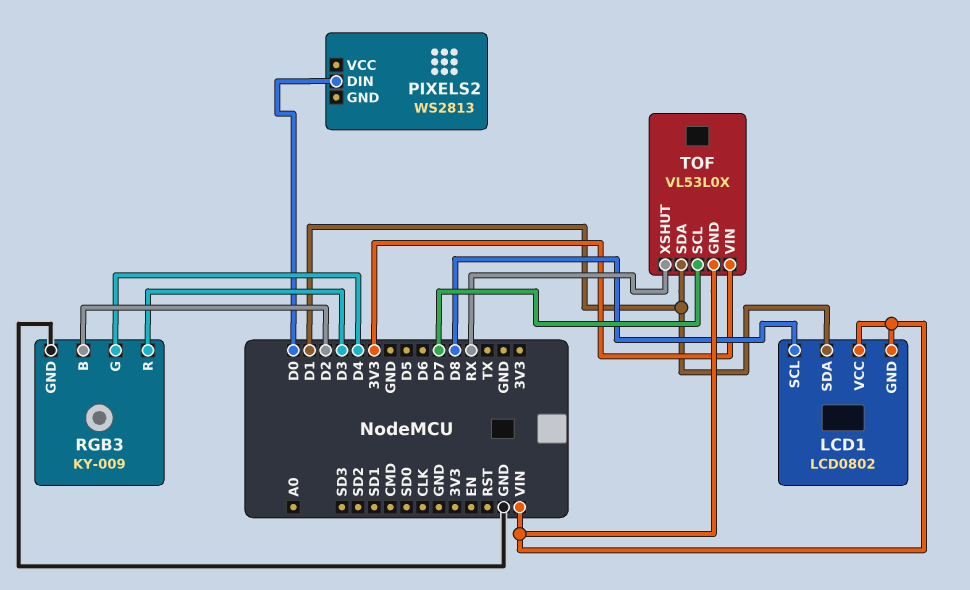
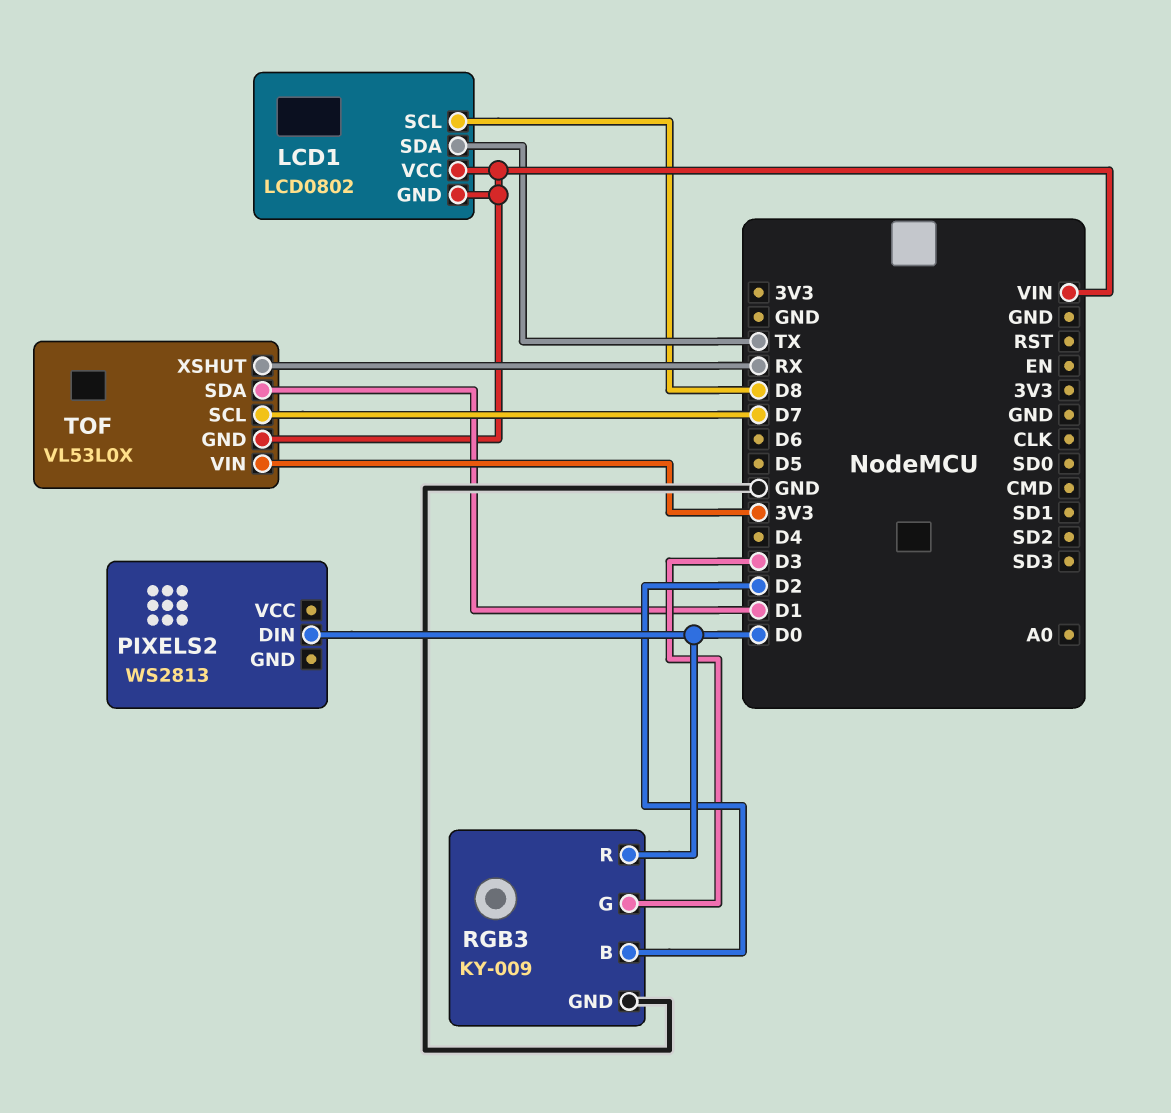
LCD1 pin SDA: D1 -> TX
RGB3 pin G: D4 -> D3
RGB3 pin R: D3 -> D0

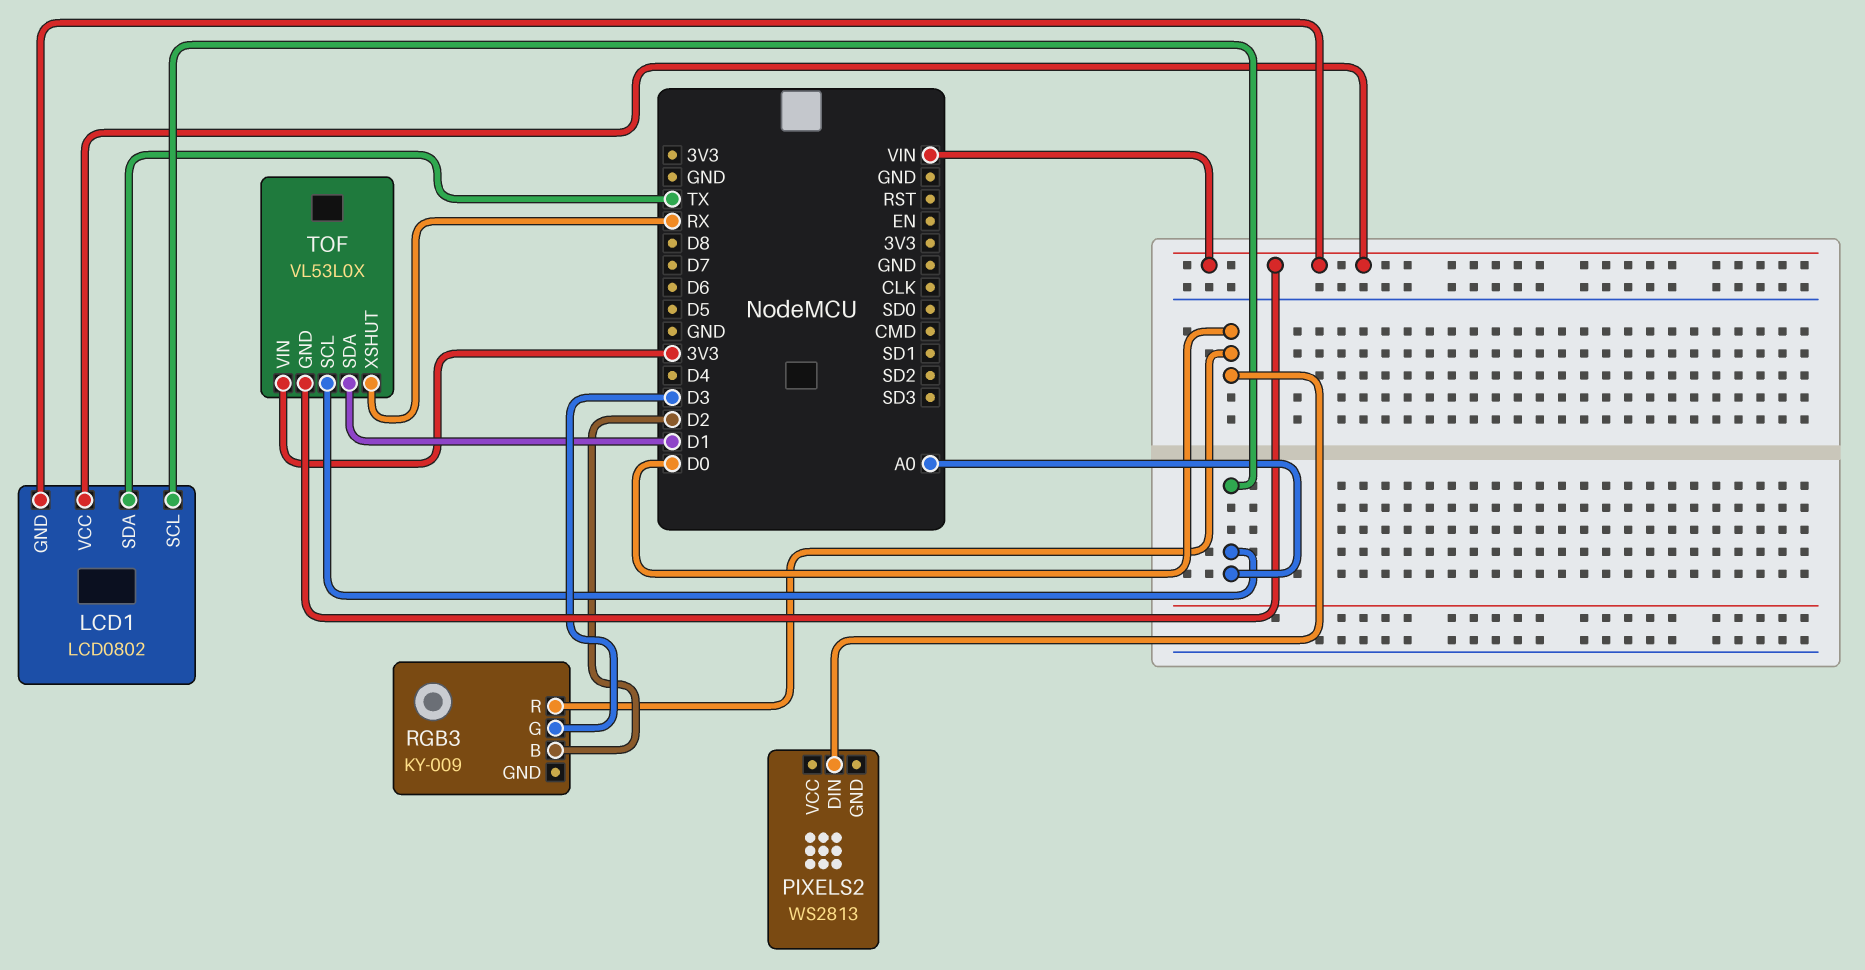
LCD1 pin SCL: D8 -> A0
RGB3 pin GND: GND -> none
TOF pin SCL: D7 -> A0

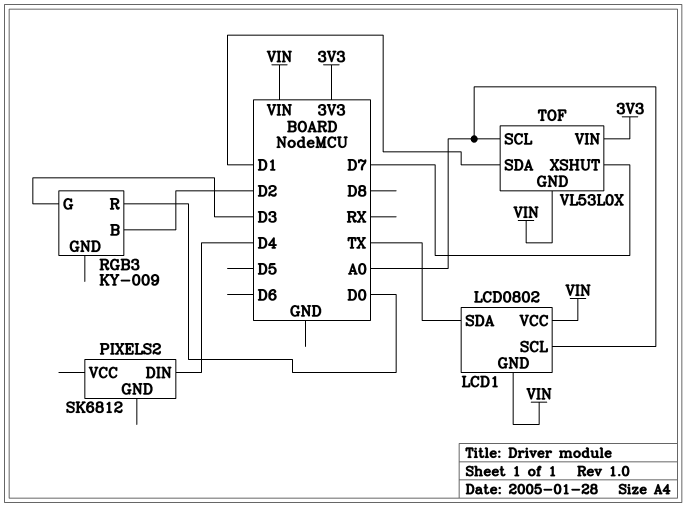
PIXELS2: WS2813 -> SK6812
PIXELS2 pin DIN: D0 -> D4
TOF pin XSHUT: RX -> D7

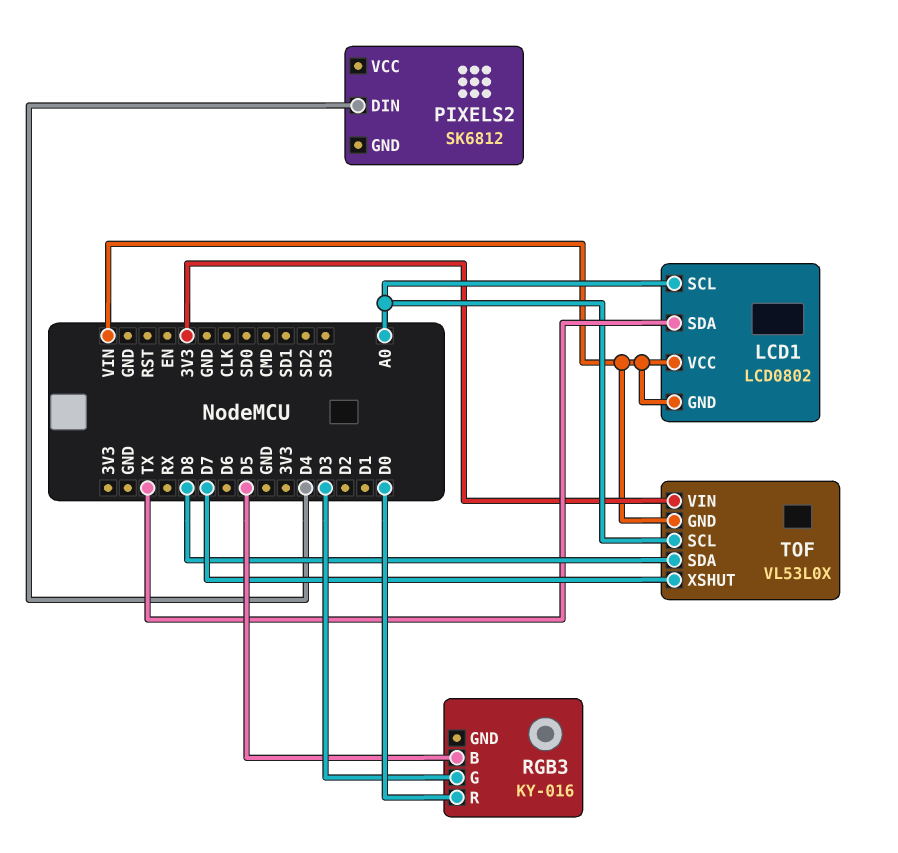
RGB3: KY-009 -> KY-016
RGB3 pin B: D2 -> D5
TOF pin SDA: D1 -> D8

